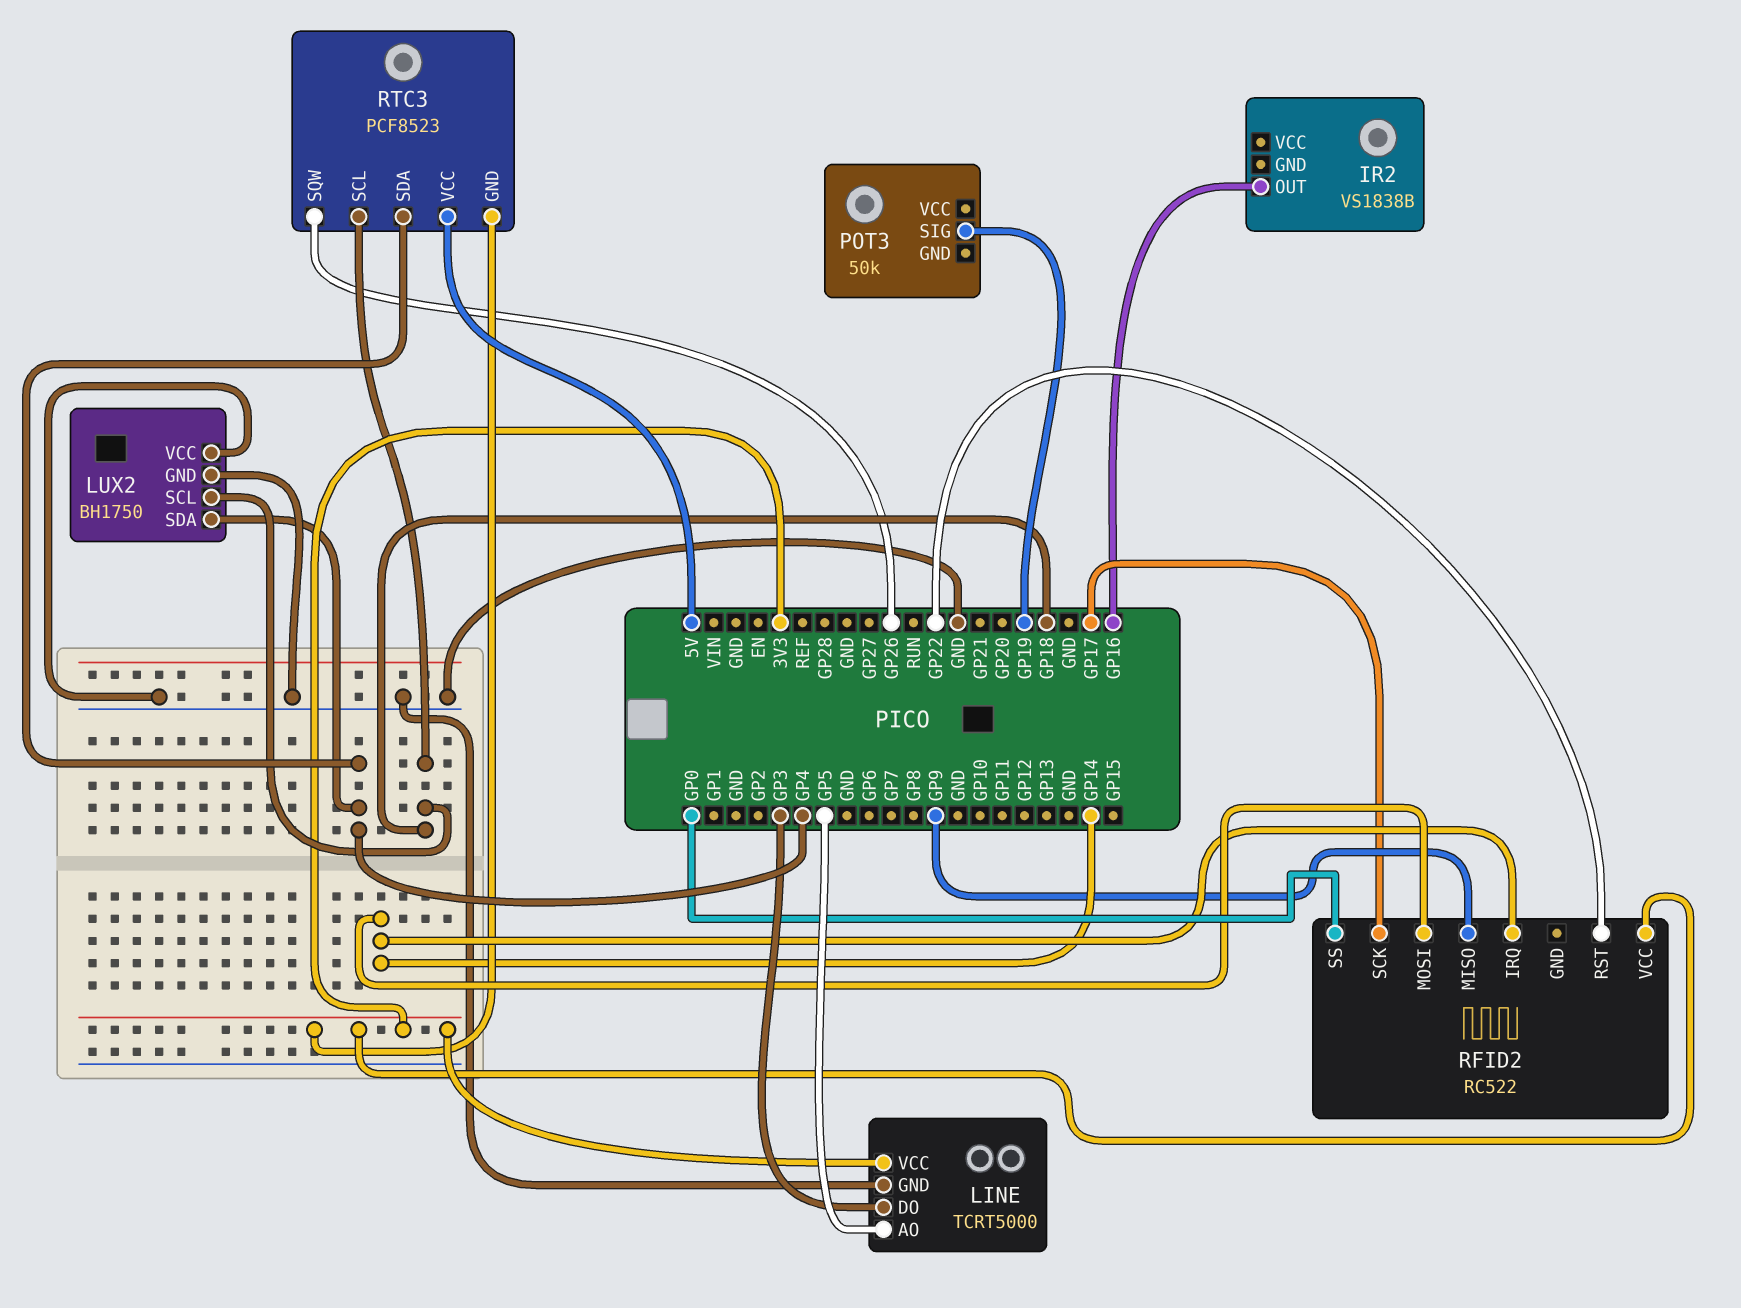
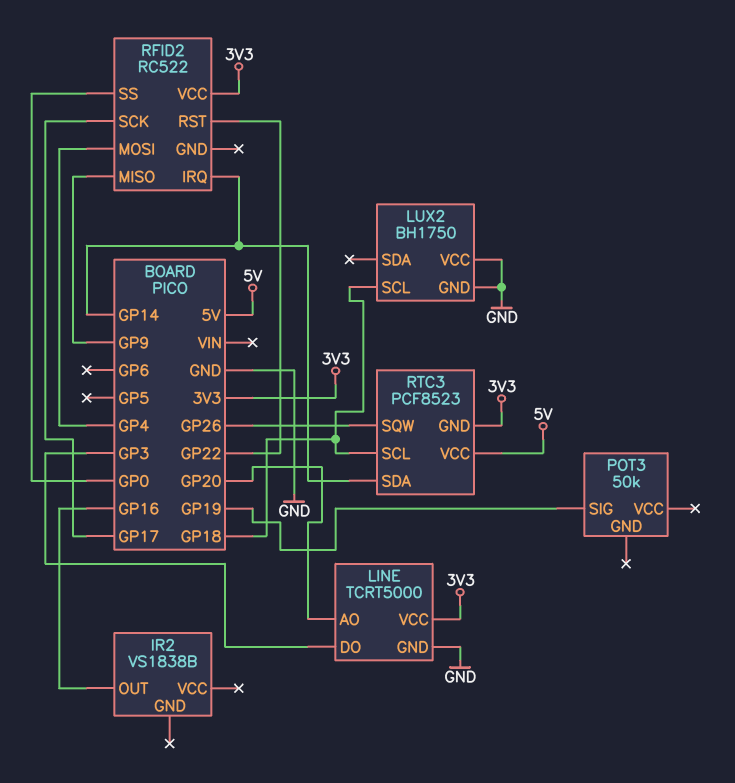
LINE pin AO: GP5 -> GP20
LUX2 pin SDA: GP4 -> none
RFID2 pin MOSI: GP14 -> GP4
RTC3 pin SDA: GP4 -> GP14

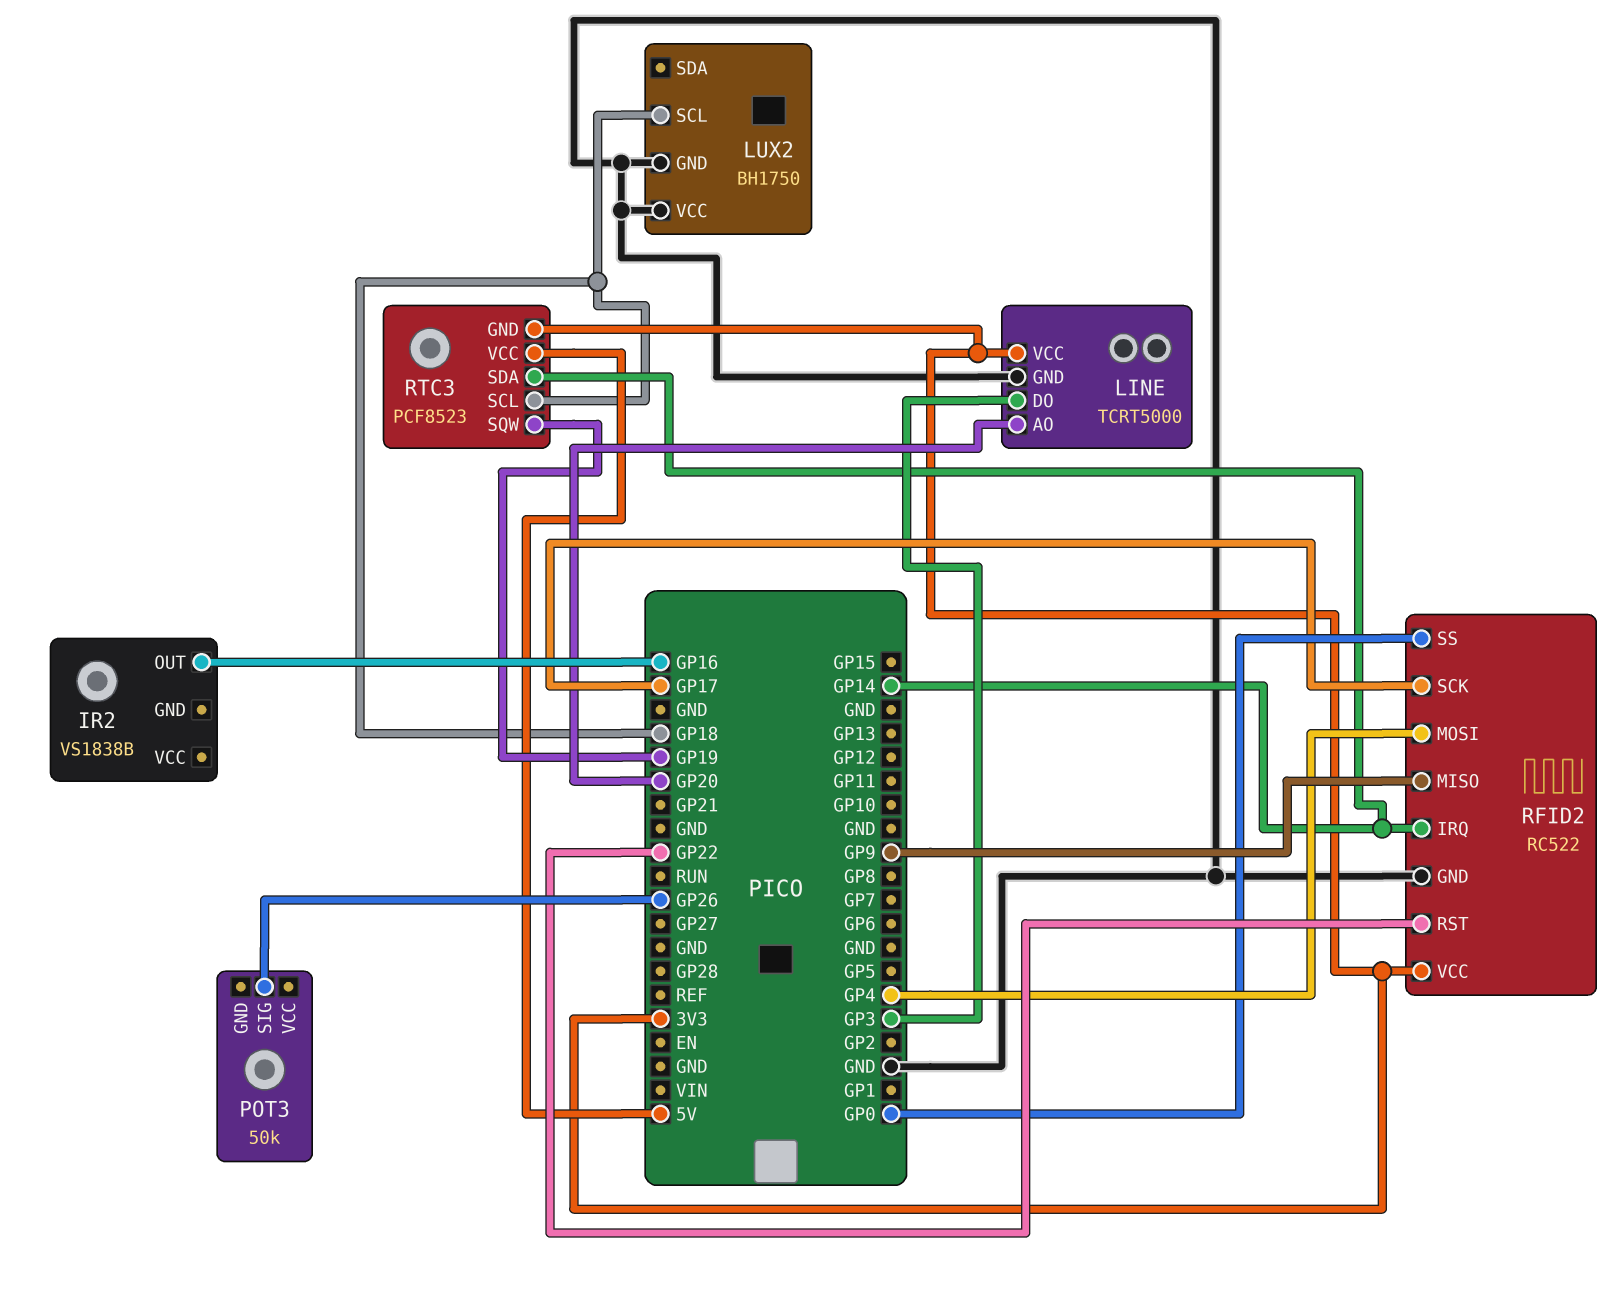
POT3 pin SIG: GP19 -> GP26
RFID2 pin GND: none -> GND
RTC3 pin SQW: GP26 -> GP19

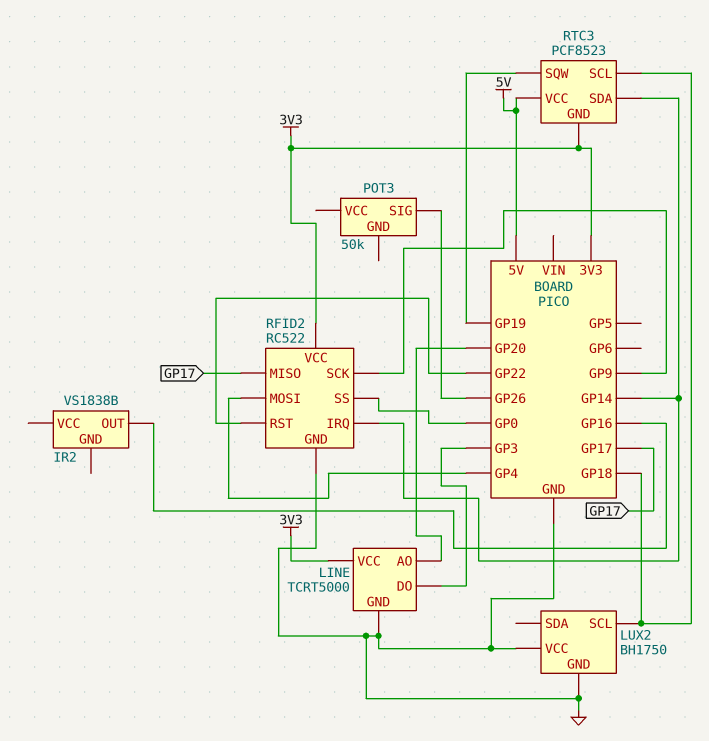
RFID2 pin MISO: GP9 -> GP17
RFID2 pin SCK: GP17 -> GP9

